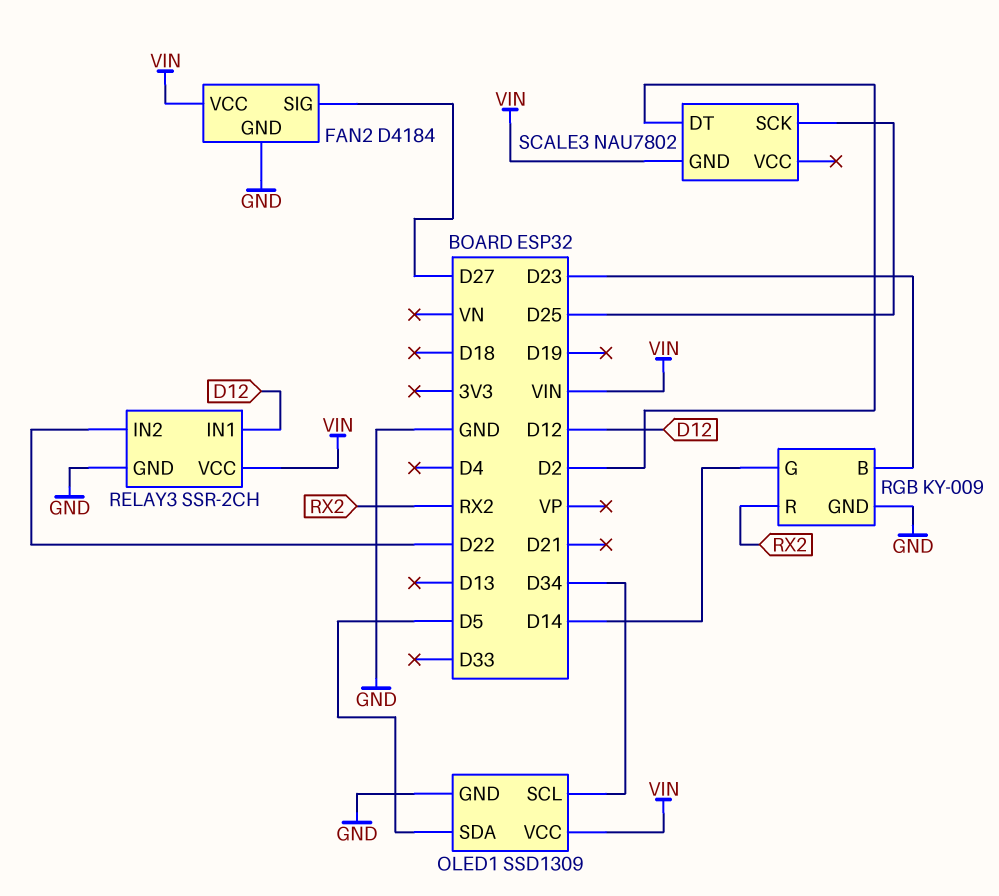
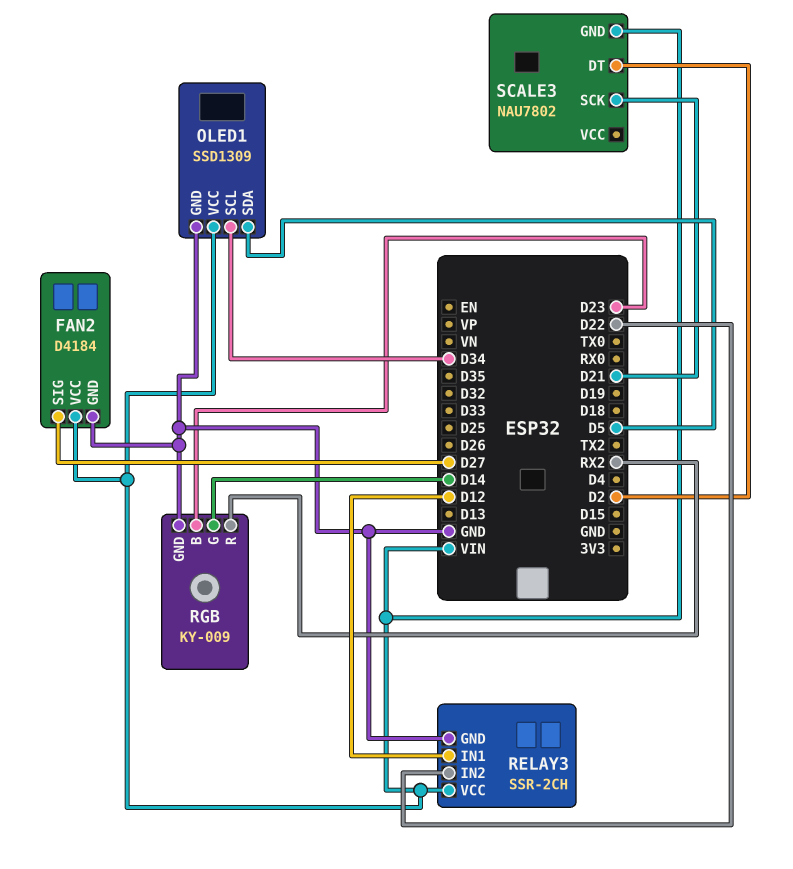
SCALE3 pin SCK: D25 -> D21

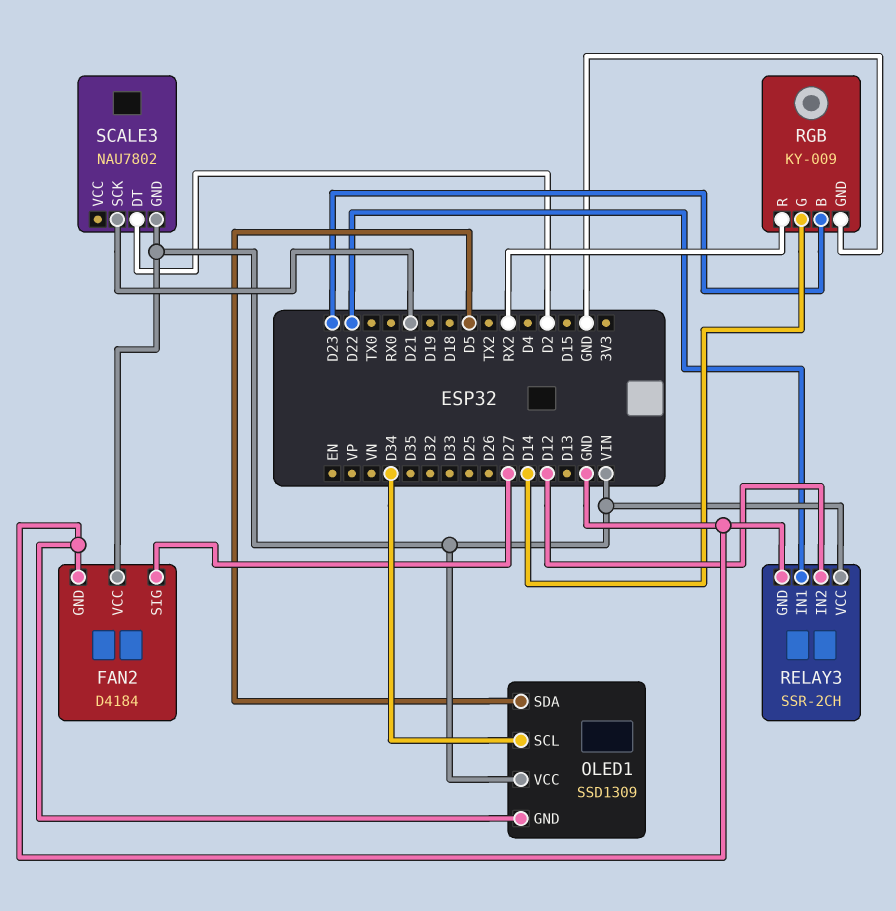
RELAY3 pin IN1: D12 -> D22
RELAY3 pin IN2: D22 -> D12

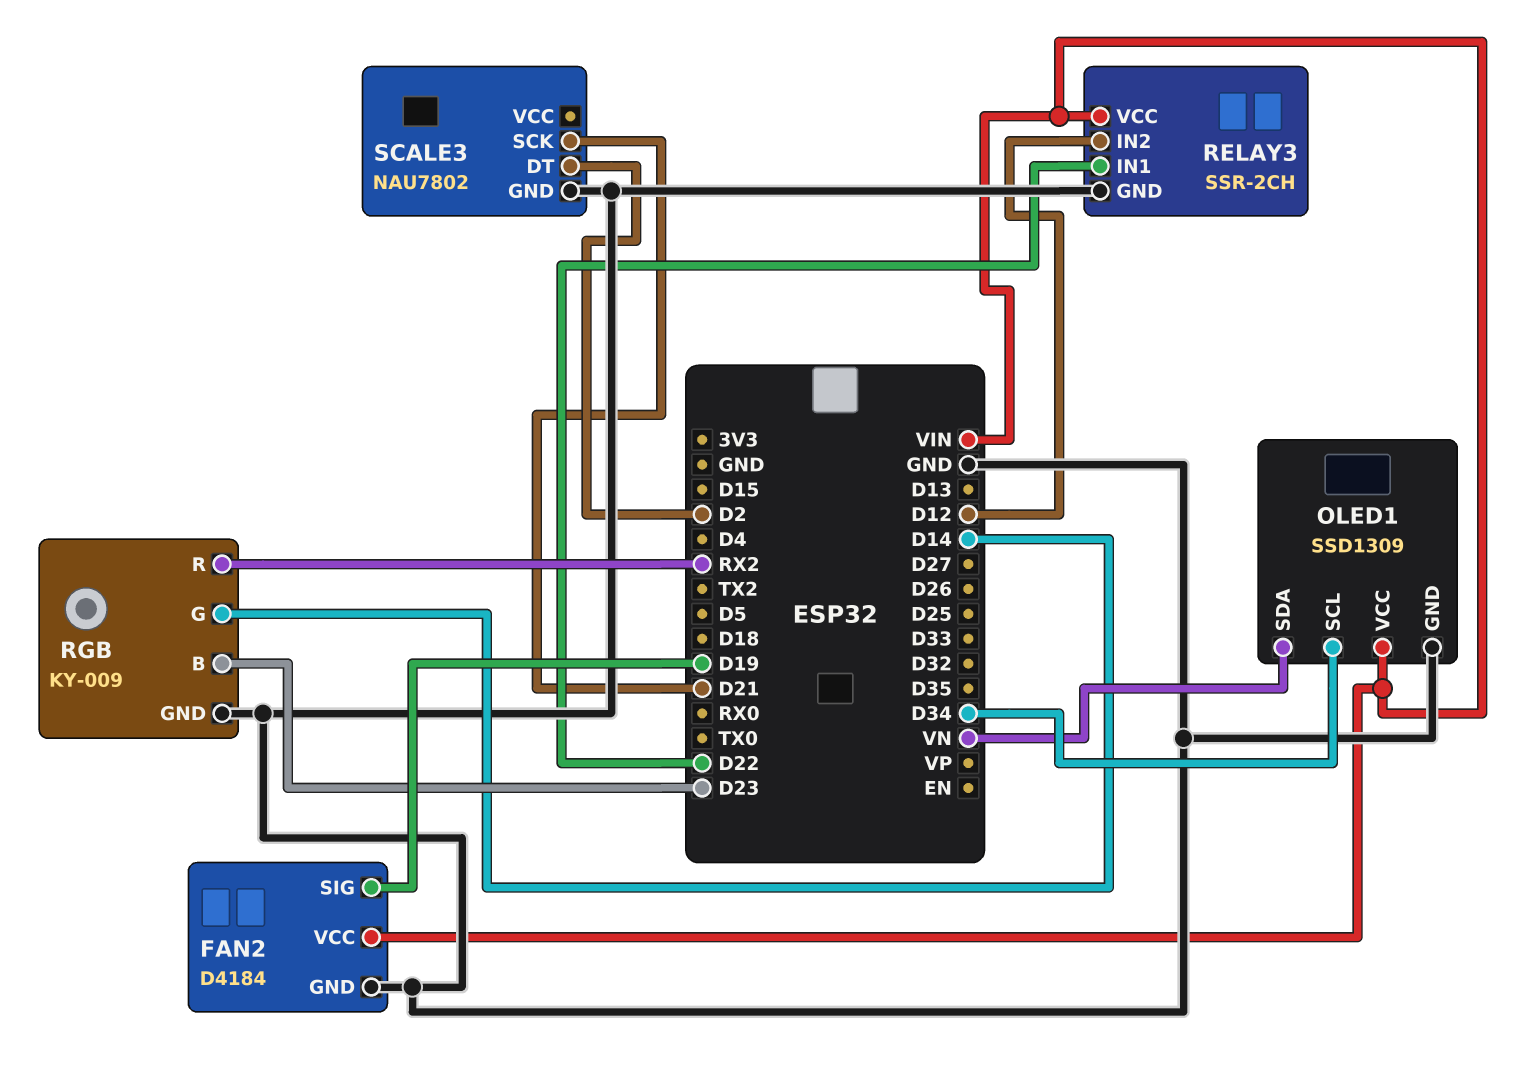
FAN2 pin SIG: D27 -> D19
OLED1 pin SDA: D5 -> VN
SCALE3 pin GND: VIN -> GND

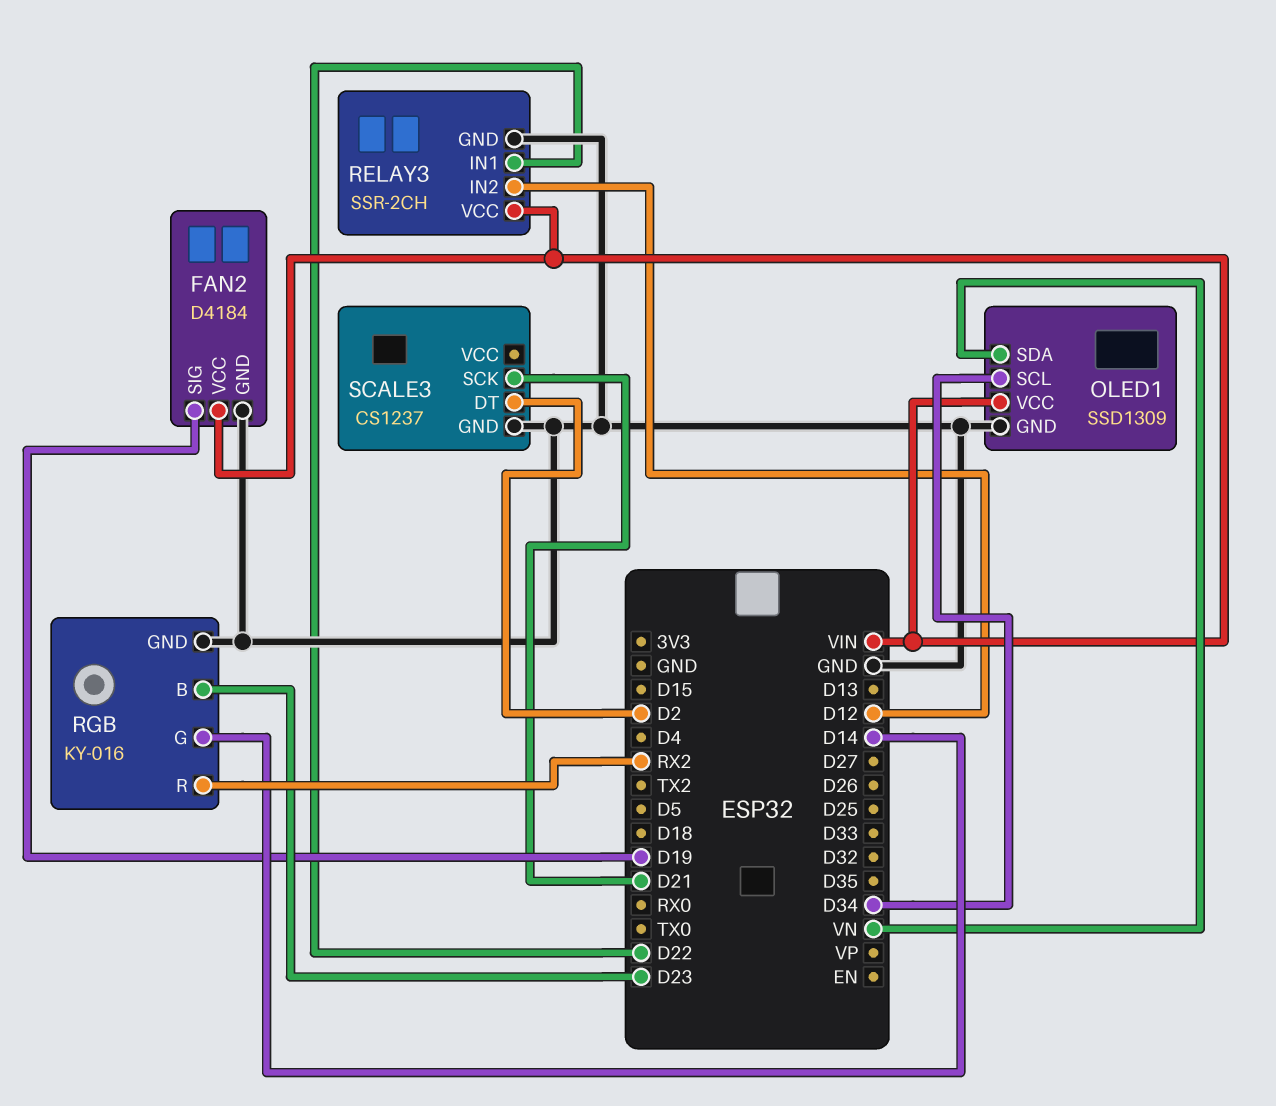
RGB: KY-009 -> KY-016
SCALE3: NAU7802 -> CS1237

